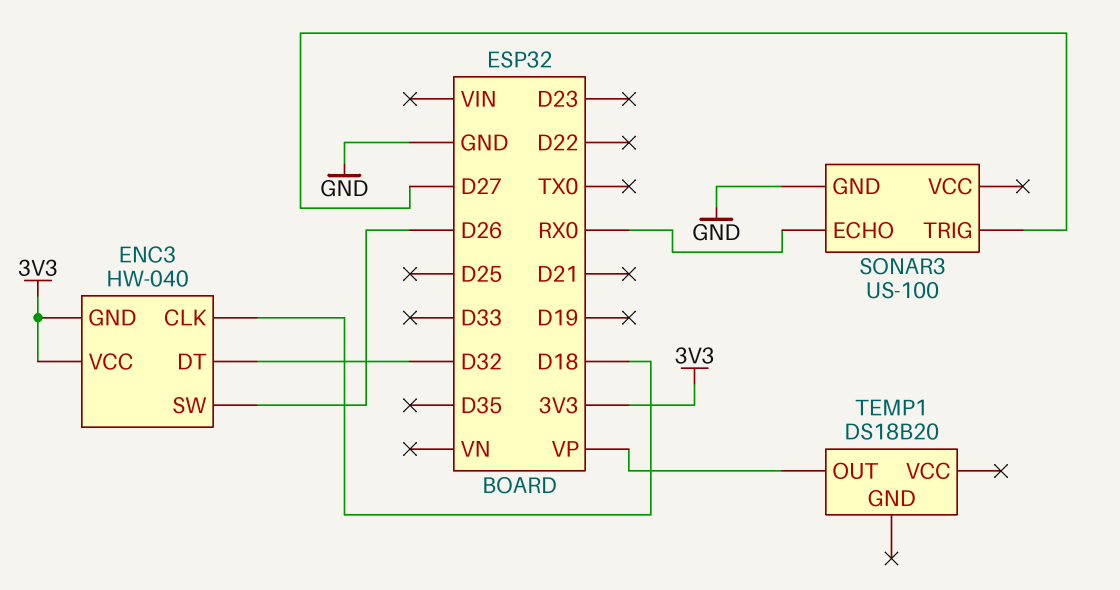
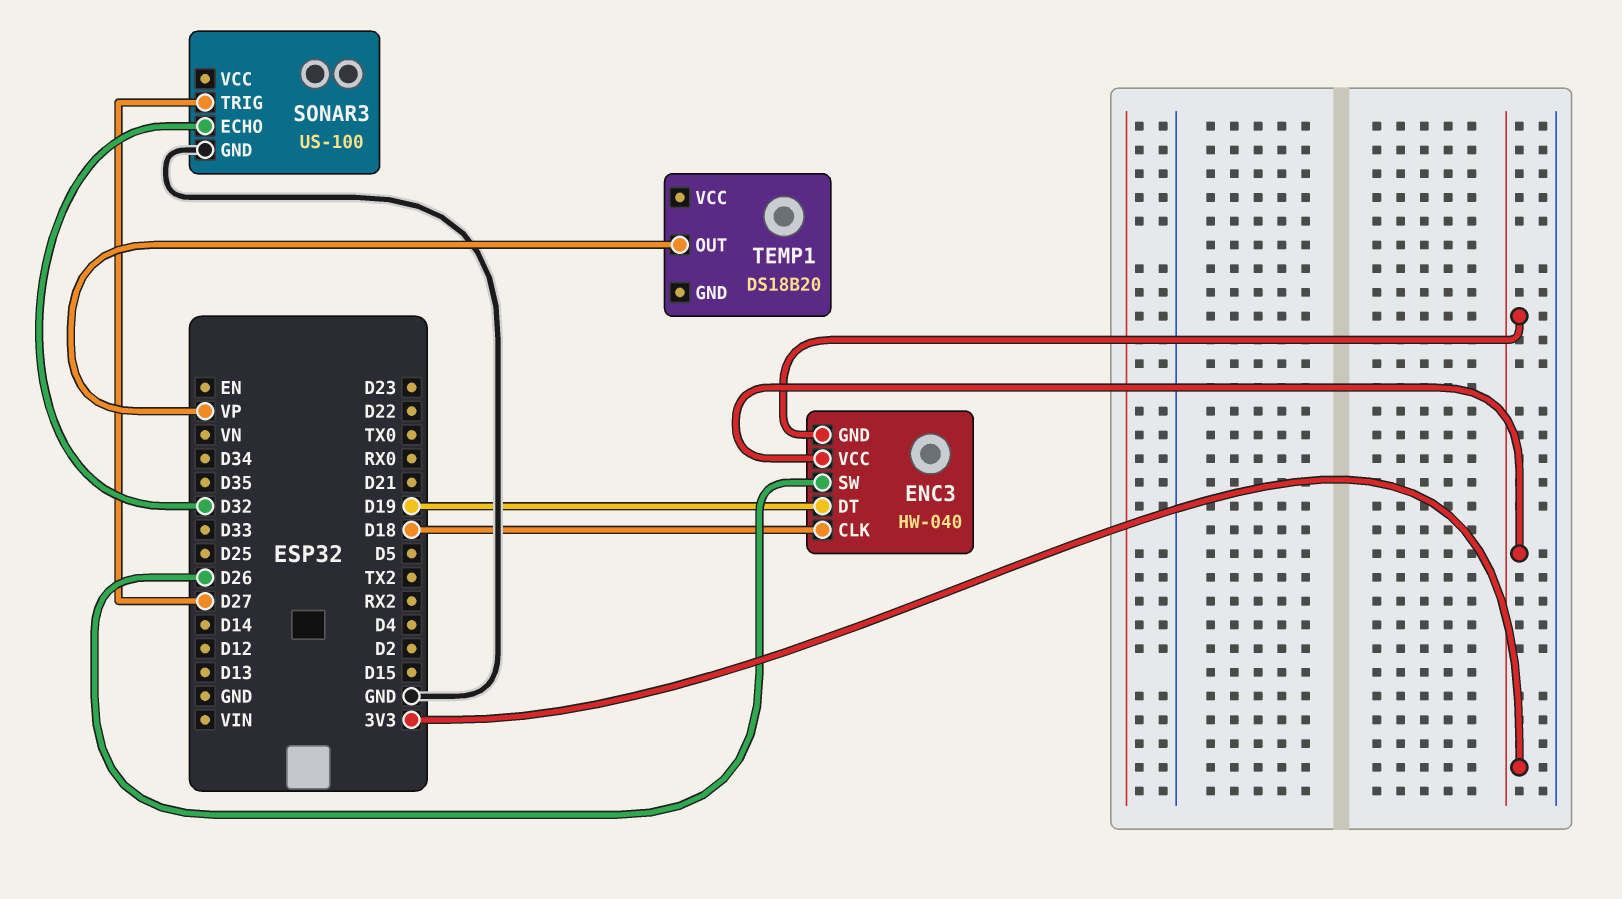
ENC3 pin DT: D32 -> D19
SONAR3 pin ECHO: RX0 -> D32

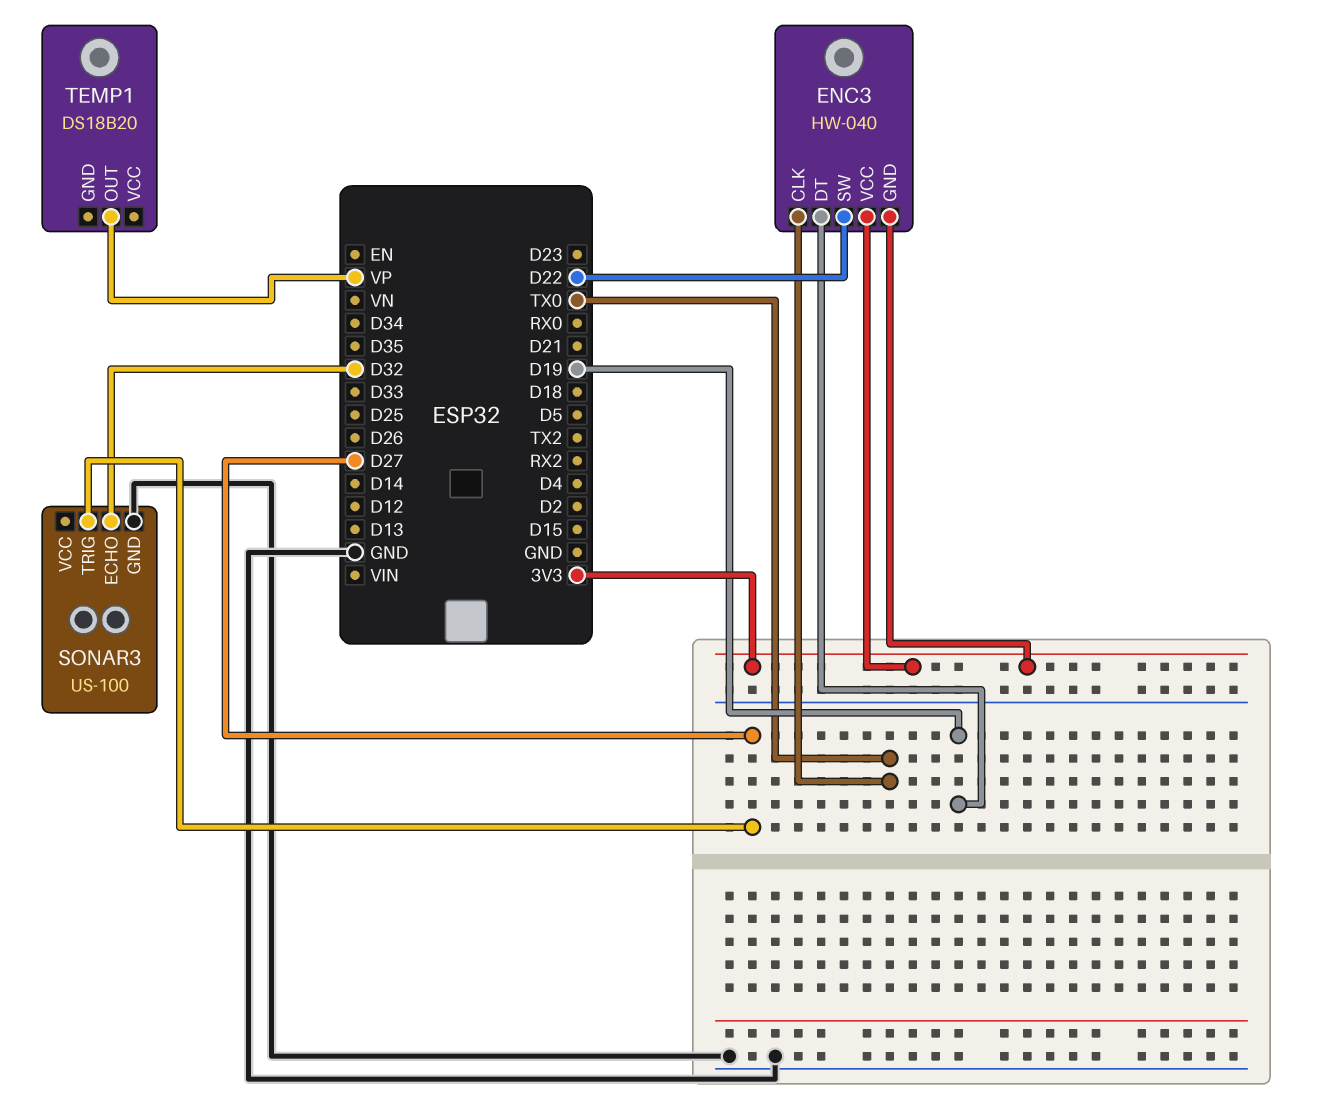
ENC3 pin CLK: D18 -> TX0
ENC3 pin SW: D26 -> D22

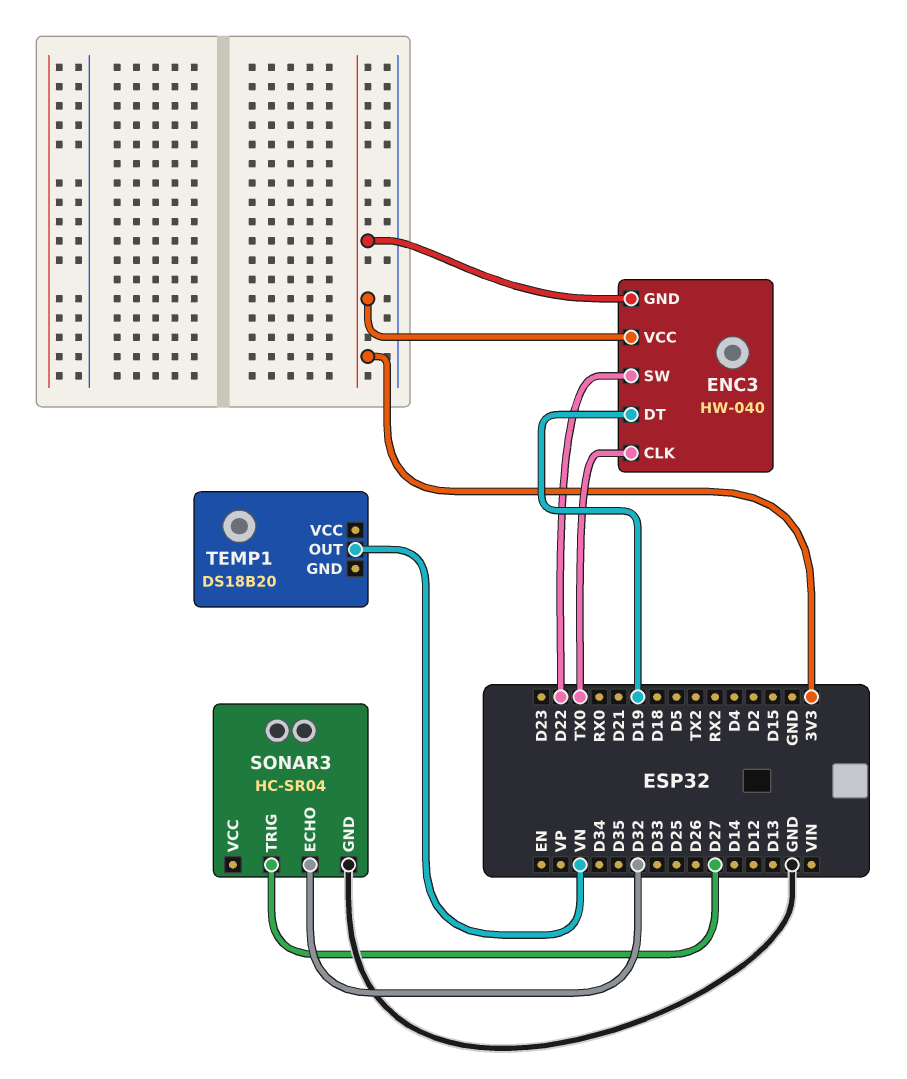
SONAR3: US-100 -> HC-SR04
TEMP1 pin OUT: VP -> VN

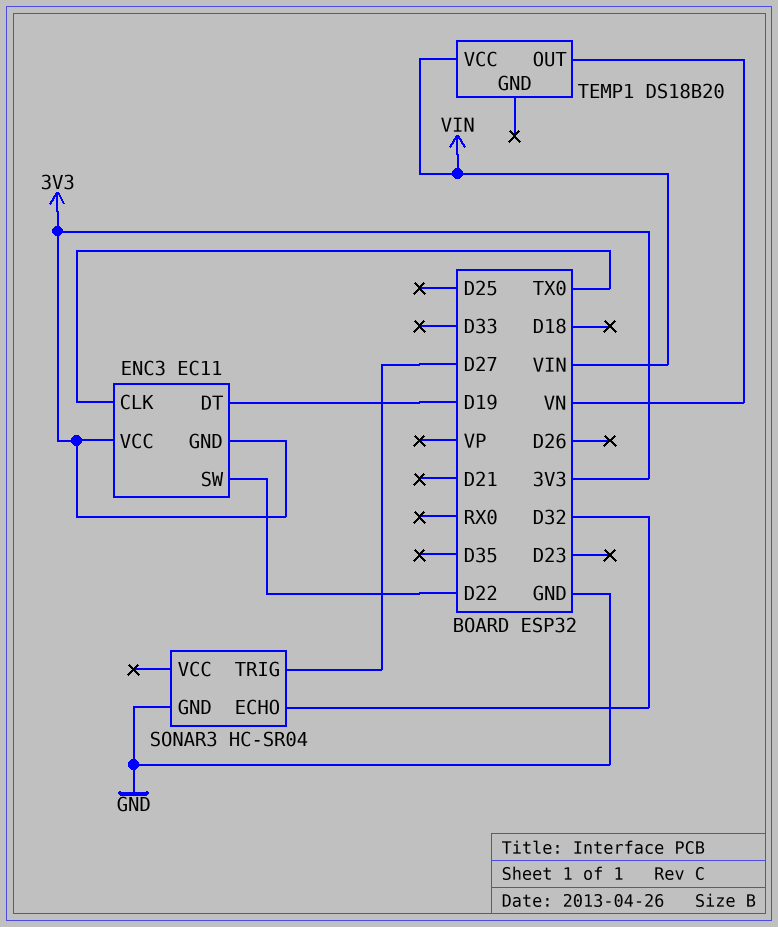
ENC3: HW-040 -> EC11
TEMP1 pin VCC: none -> VIN

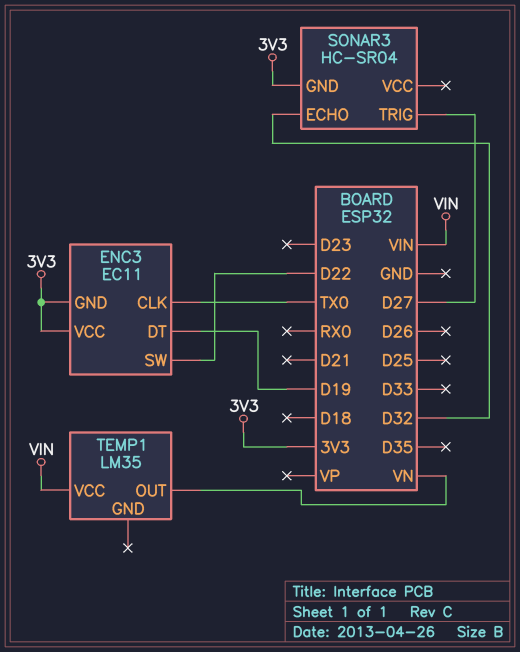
SONAR3 pin GND: GND -> 3V3
TEMP1: DS18B20 -> LM35

